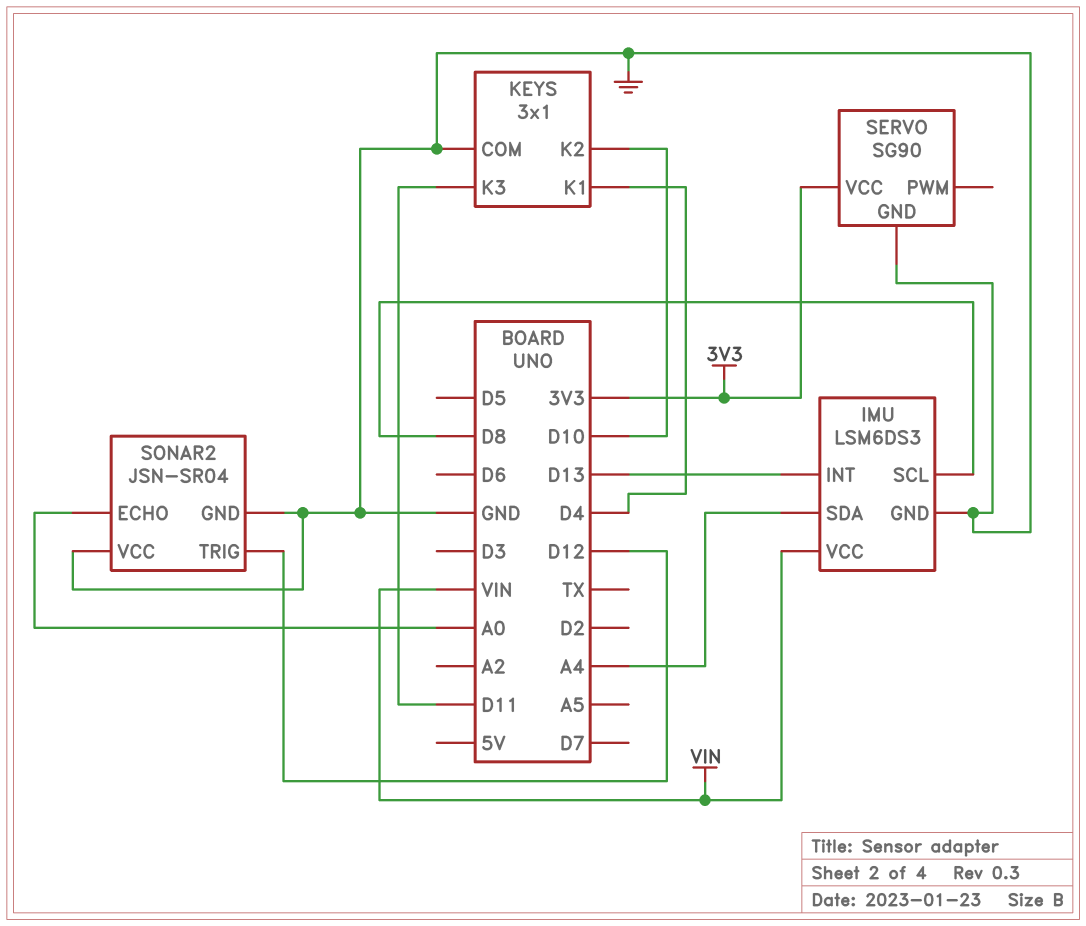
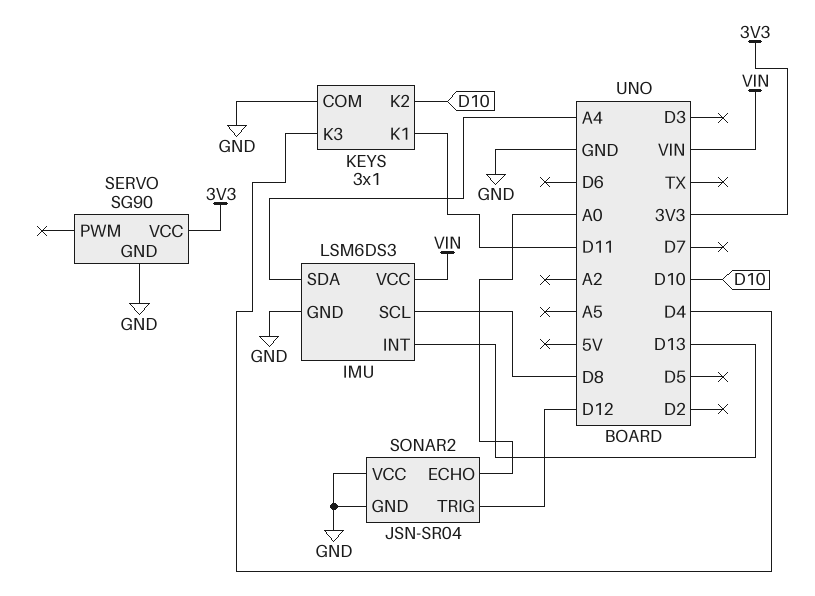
KEYS pin K1: D4 -> D11
KEYS pin K3: D11 -> D4

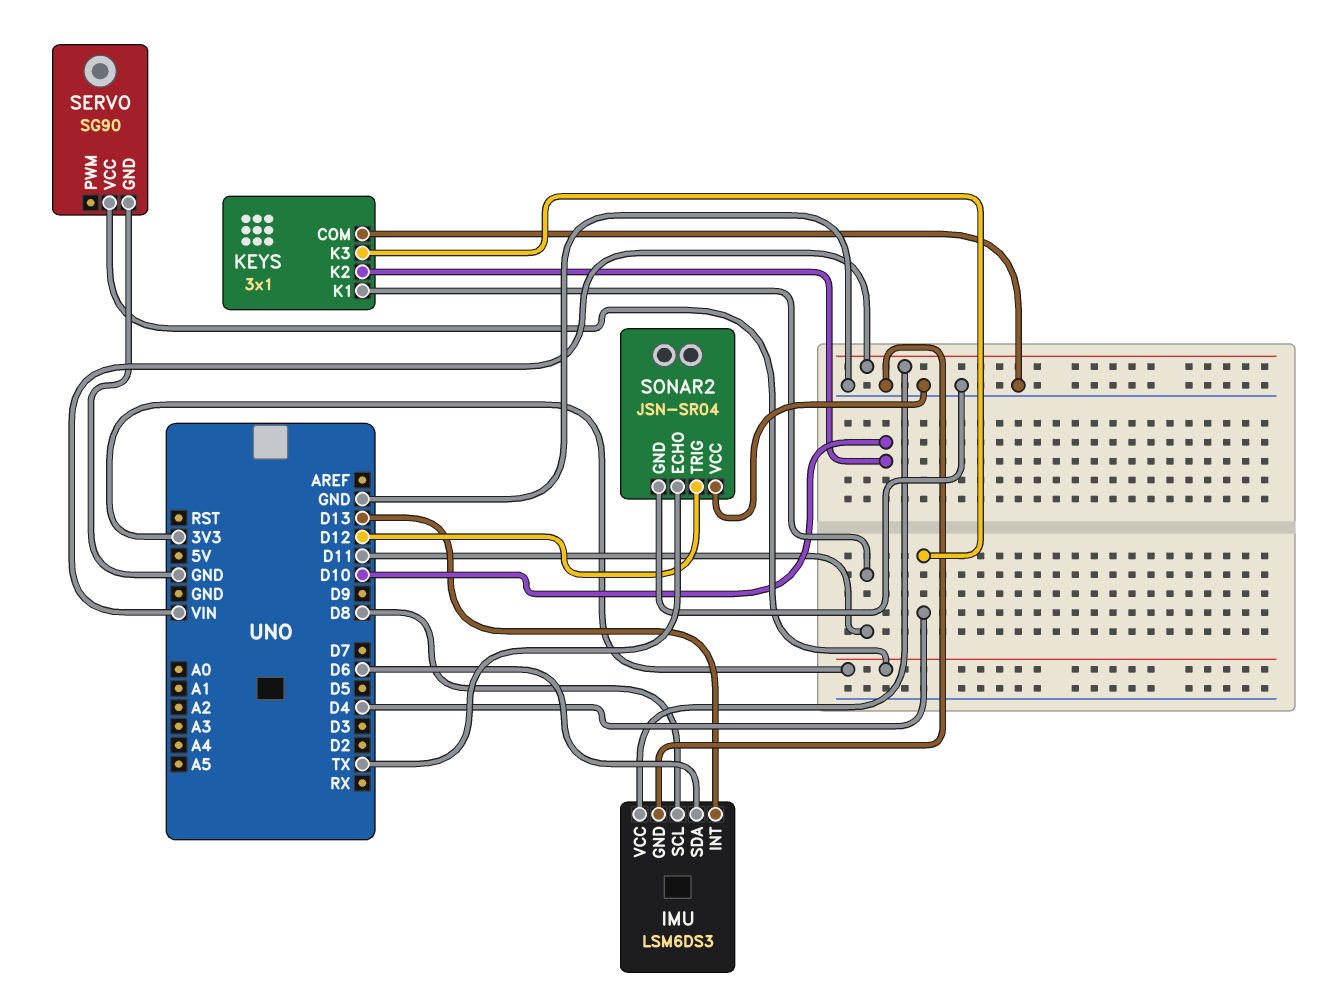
IMU pin SDA: A4 -> D6
SONAR2 pin ECHO: A0 -> TX

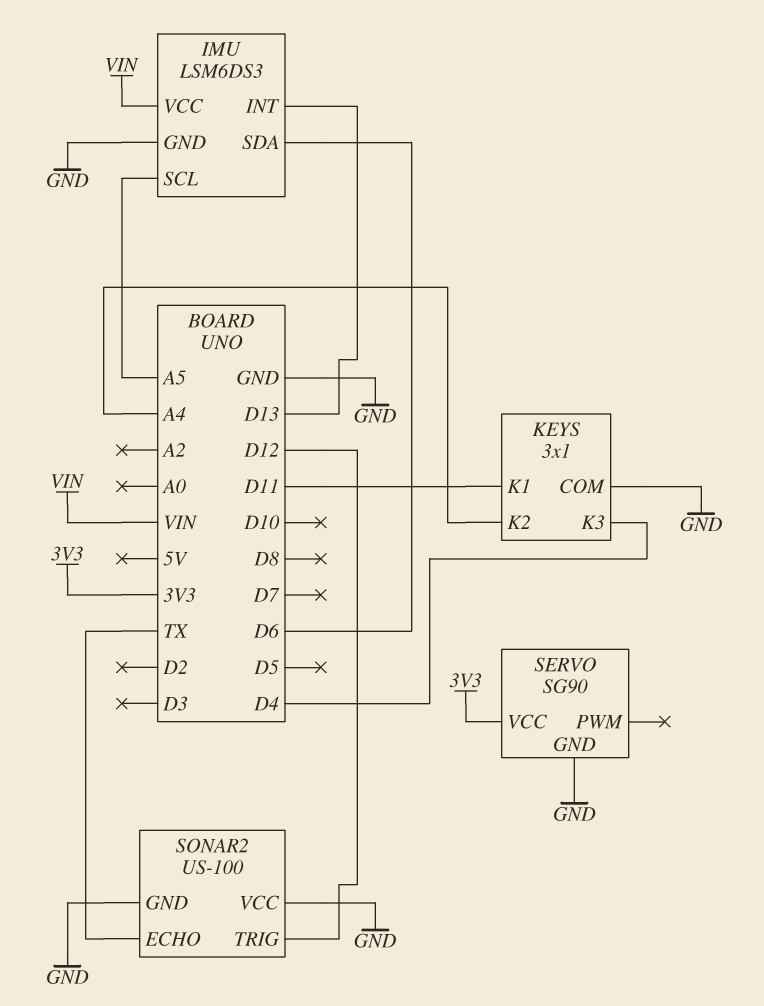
IMU pin SCL: D8 -> A5
KEYS pin K2: D10 -> A4
SONAR2: JSN-SR04 -> US-100

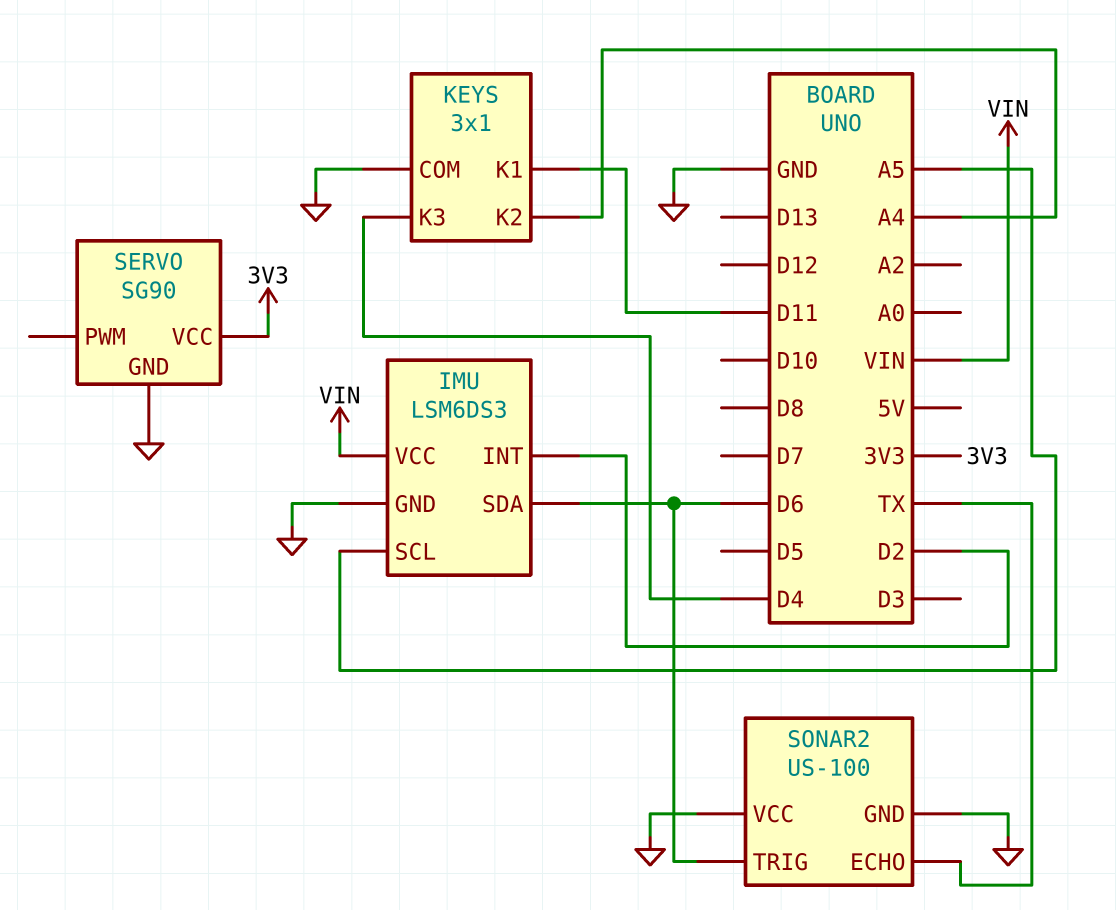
IMU pin INT: D13 -> D2
SONAR2 pin TRIG: D12 -> D6

